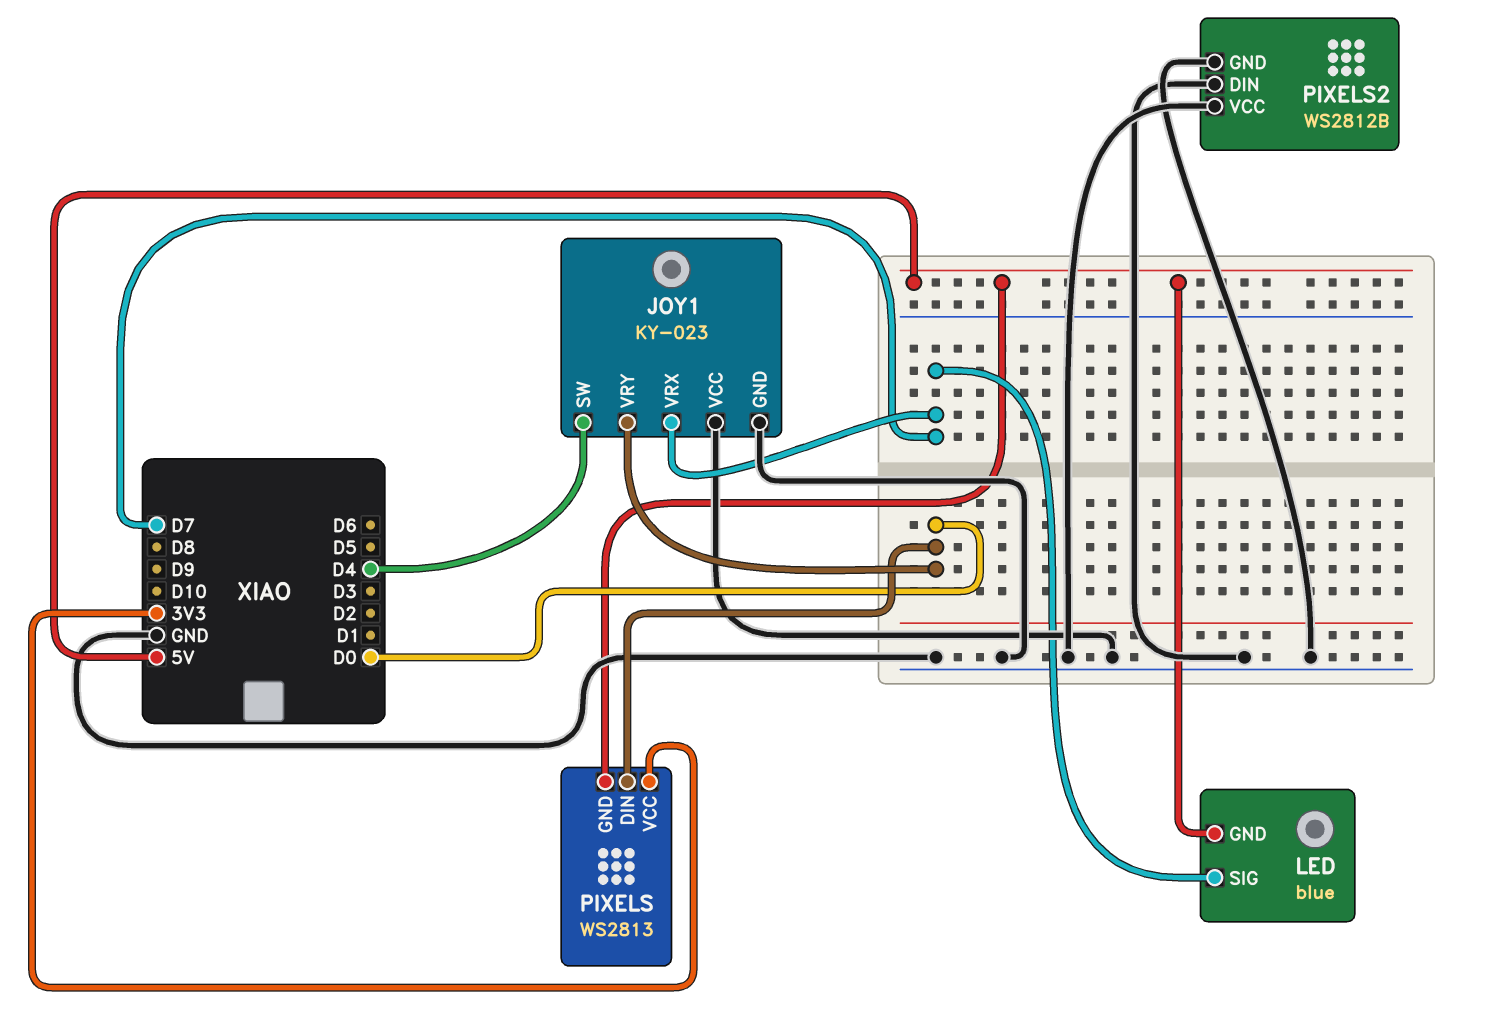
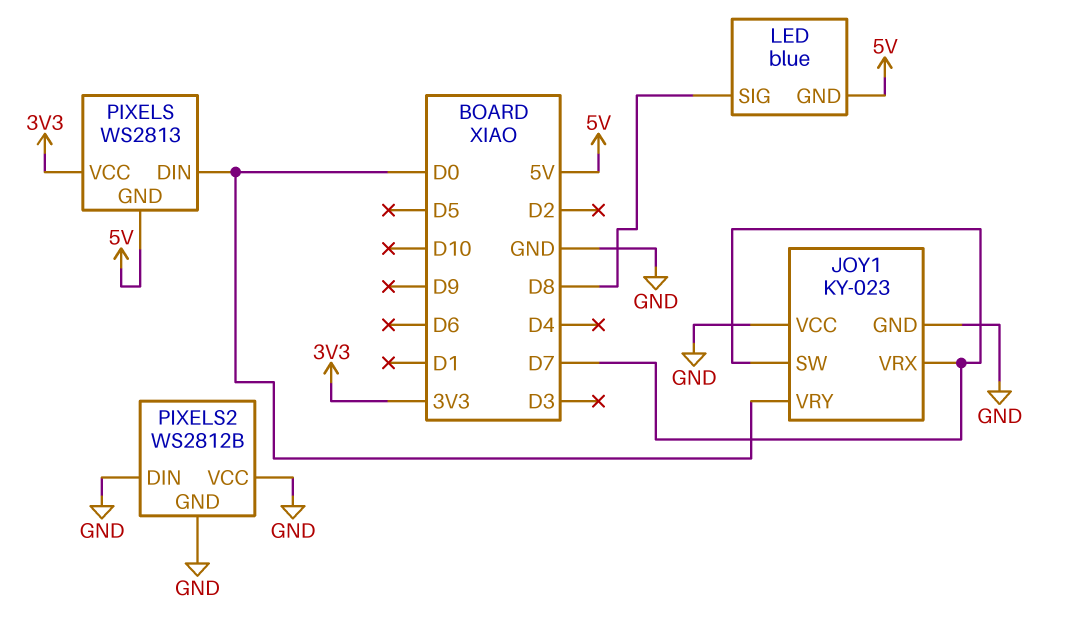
JOY1 pin SW: D4 -> D7
LED pin SIG: D7 -> D8

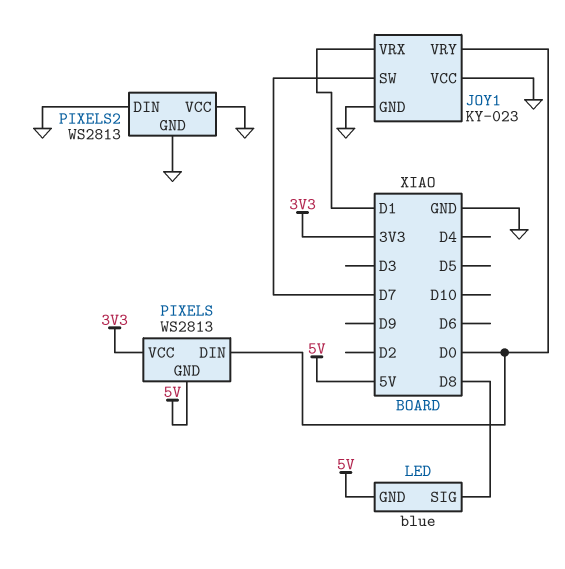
JOY1 pin VRX: D7 -> D1
PIXELS2: WS2812B -> WS2813

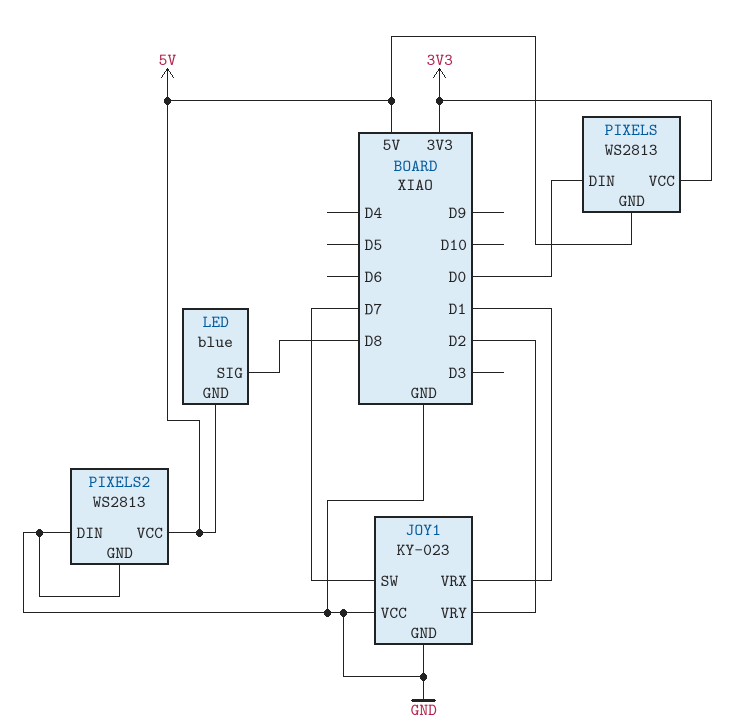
JOY1 pin VRY: D0 -> D2
PIXELS2 pin VCC: GND -> 5V

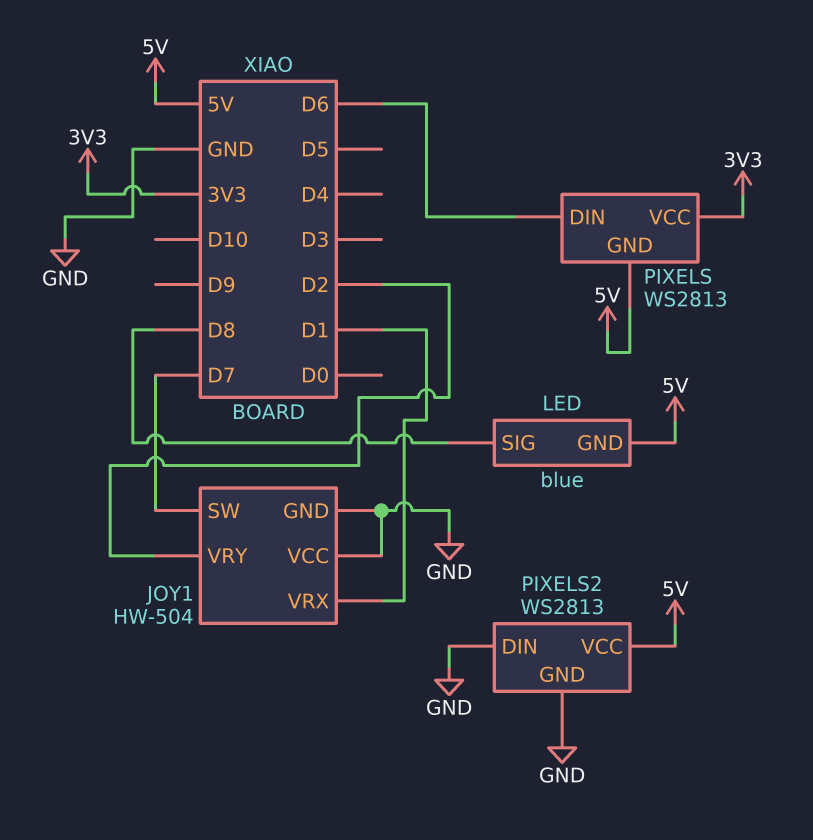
JOY1: KY-023 -> HW-504
PIXELS pin DIN: D0 -> D6

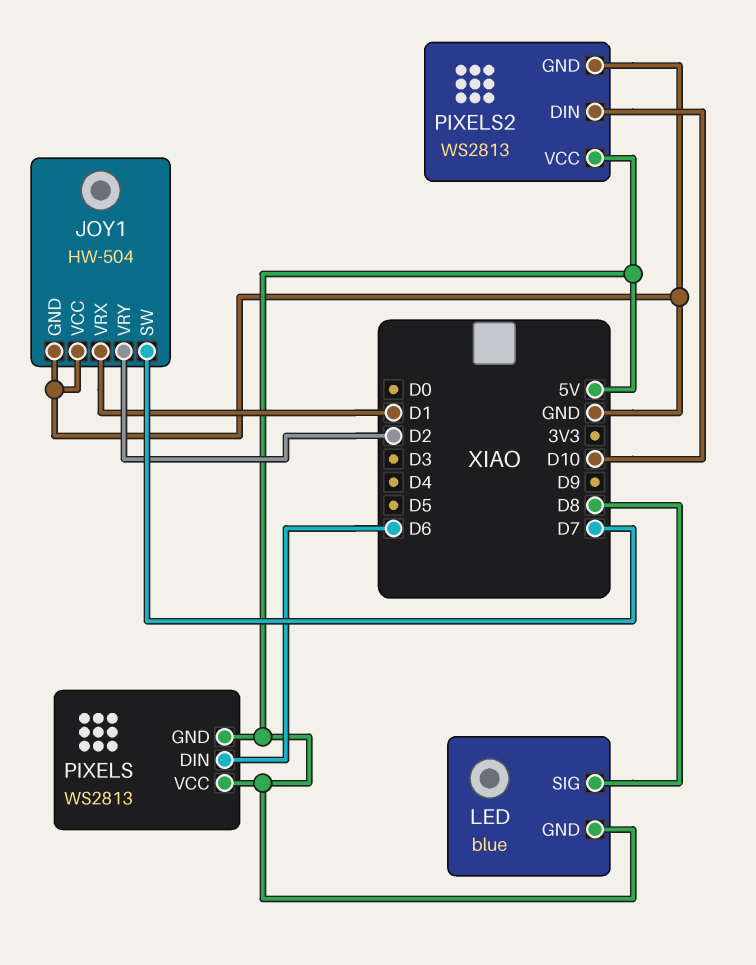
PIXELS pin VCC: 3V3 -> 5V
PIXELS2 pin DIN: GND -> D10

